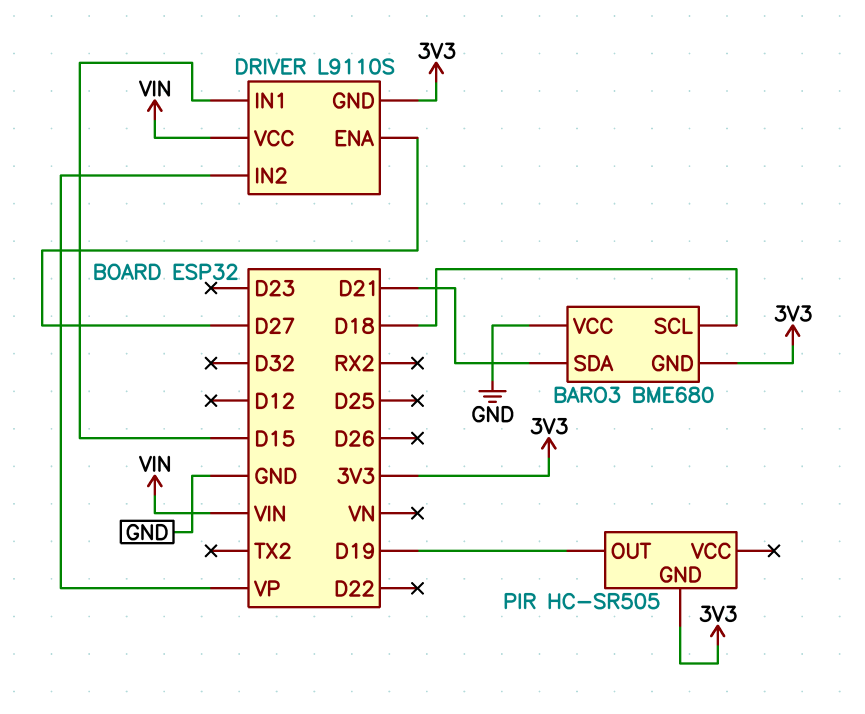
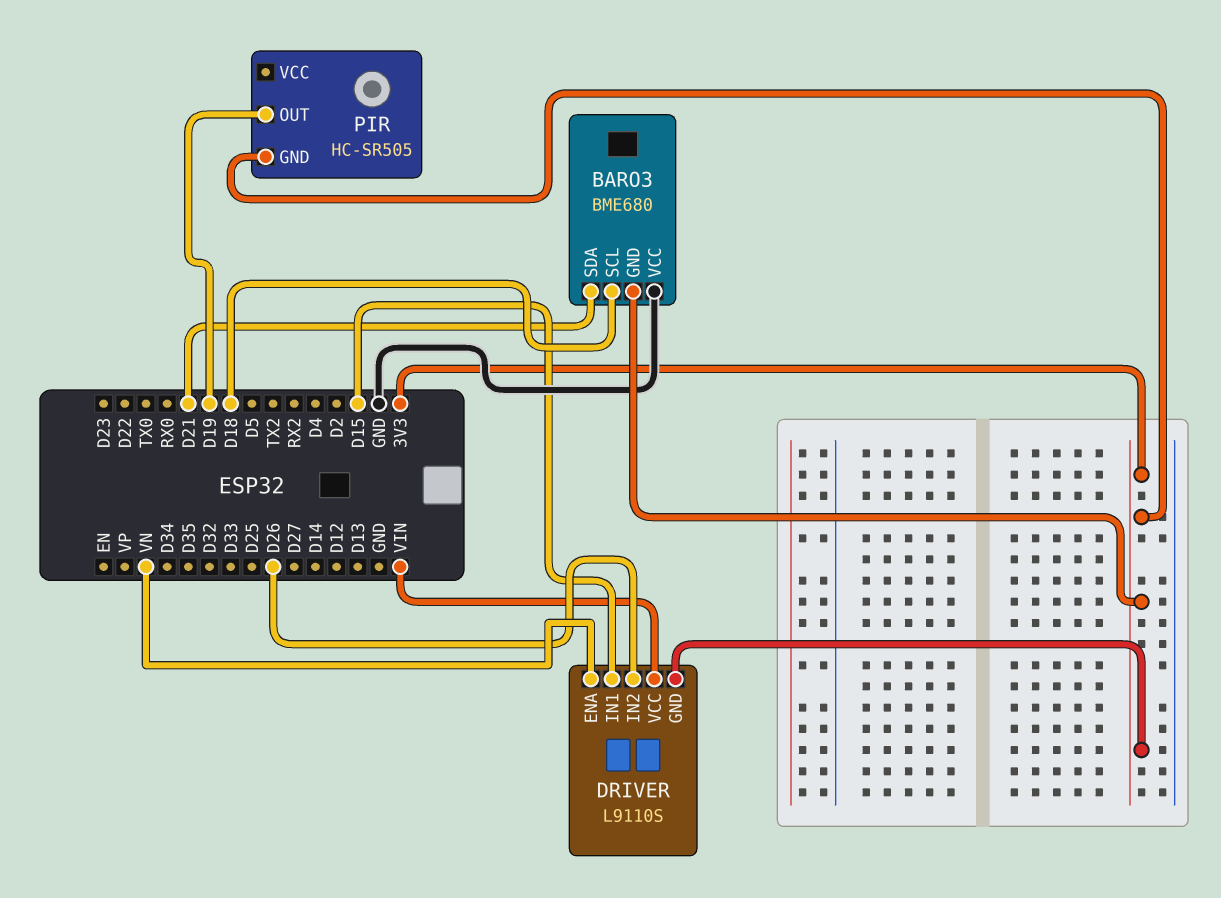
DRIVER pin ENA: D27 -> VN
DRIVER pin IN2: VP -> D26

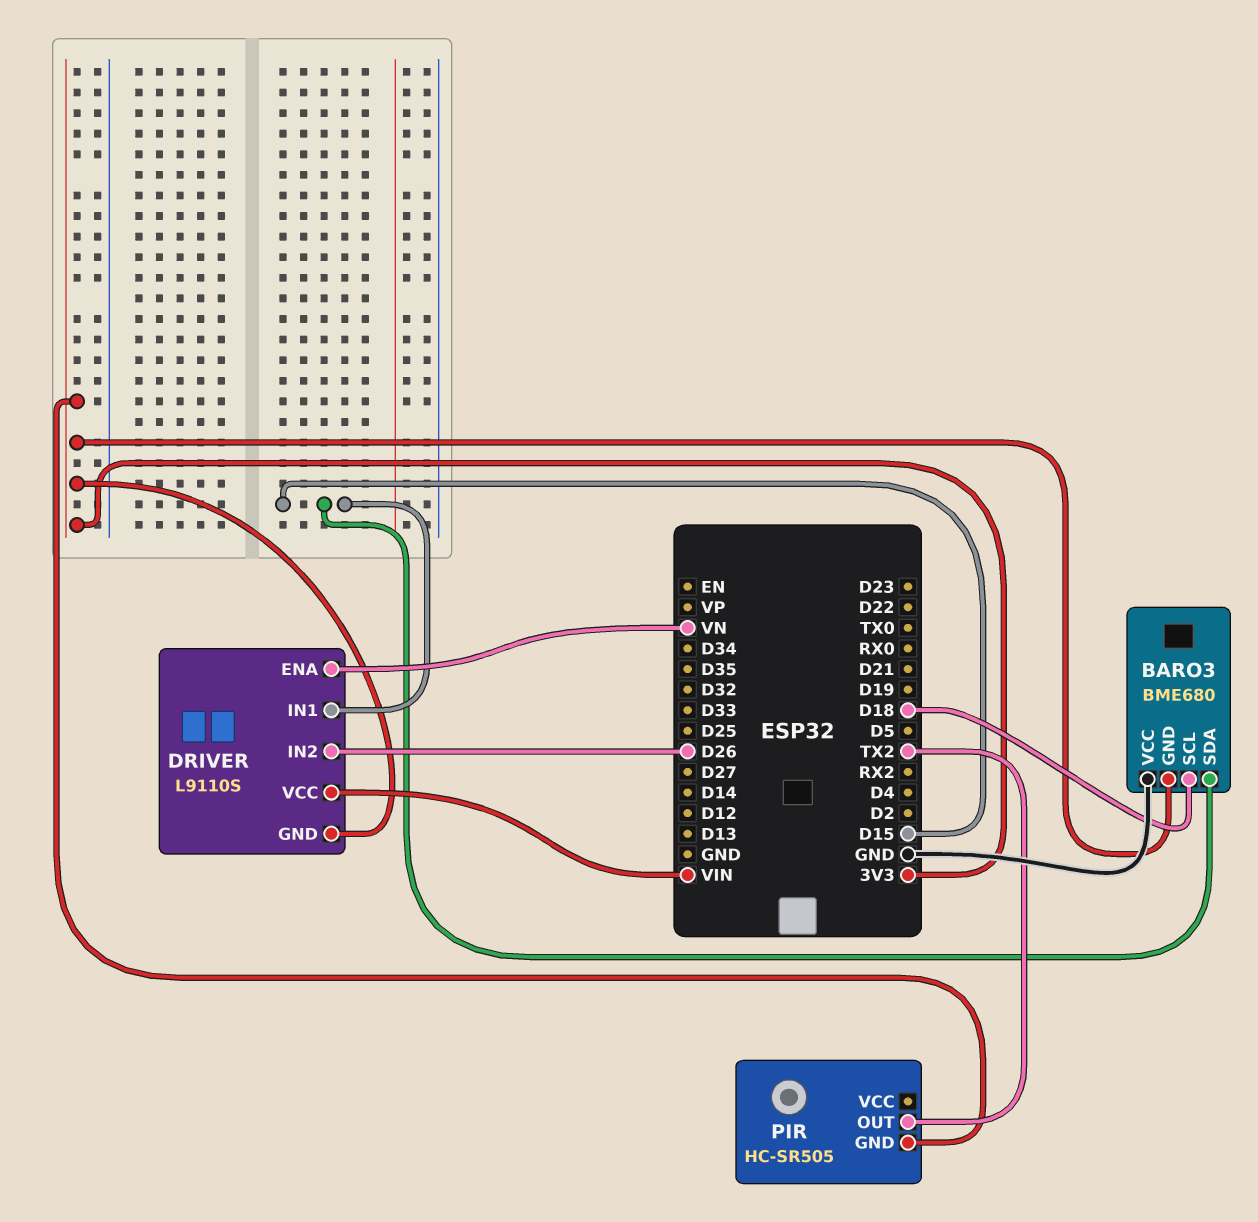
BARO3 pin SDA: D21 -> D15
PIR pin OUT: D19 -> TX2

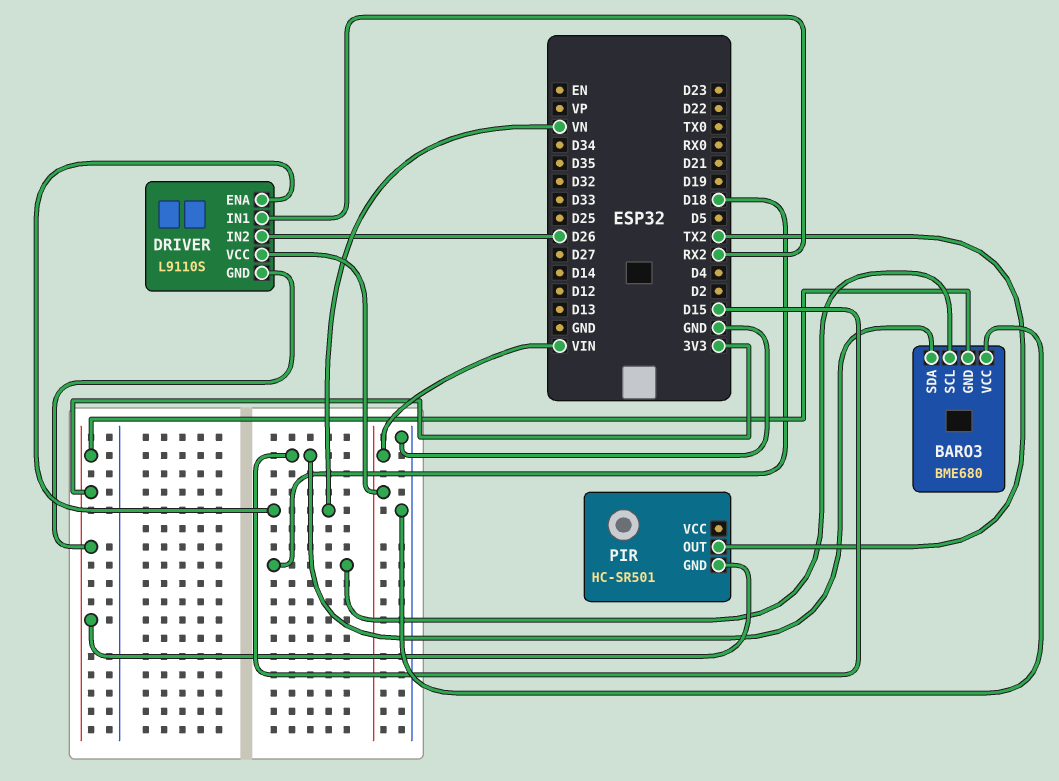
DRIVER pin IN1: D15 -> RX2
PIR: HC-SR505 -> HC-SR501

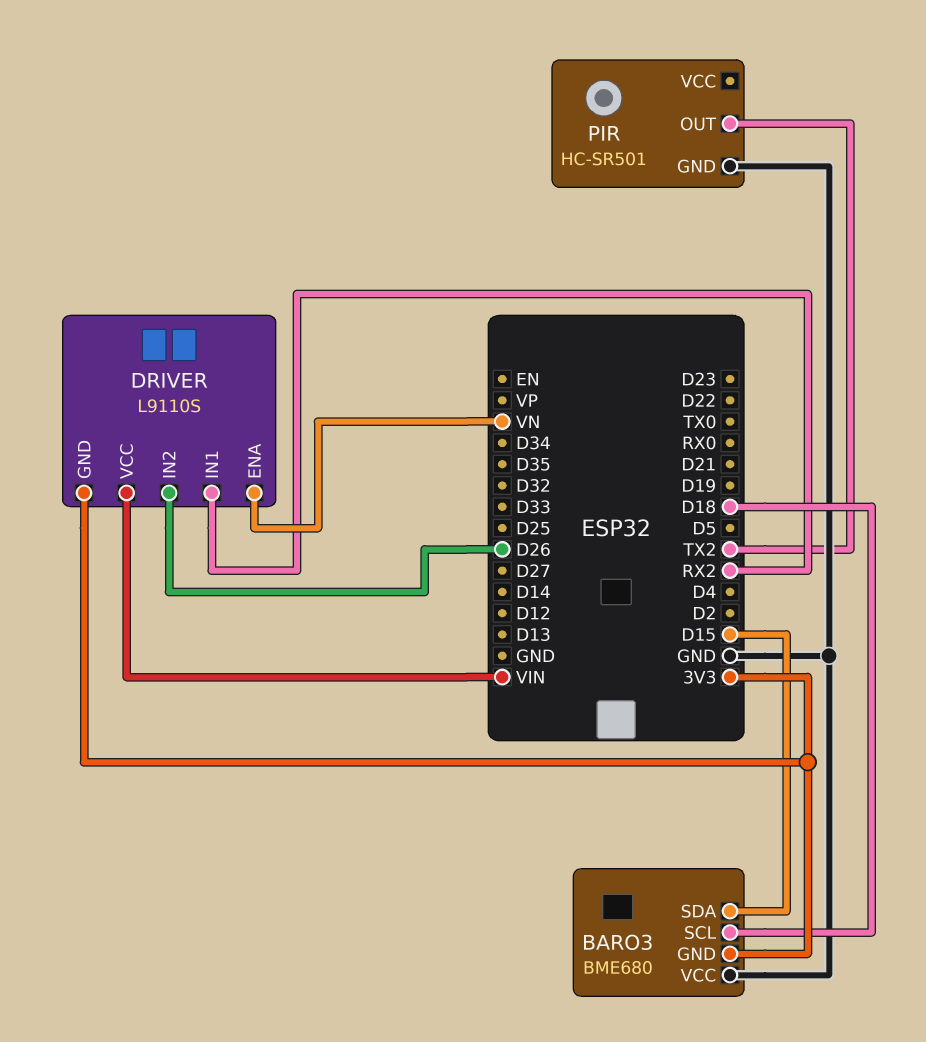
PIR pin GND: 3V3 -> GND

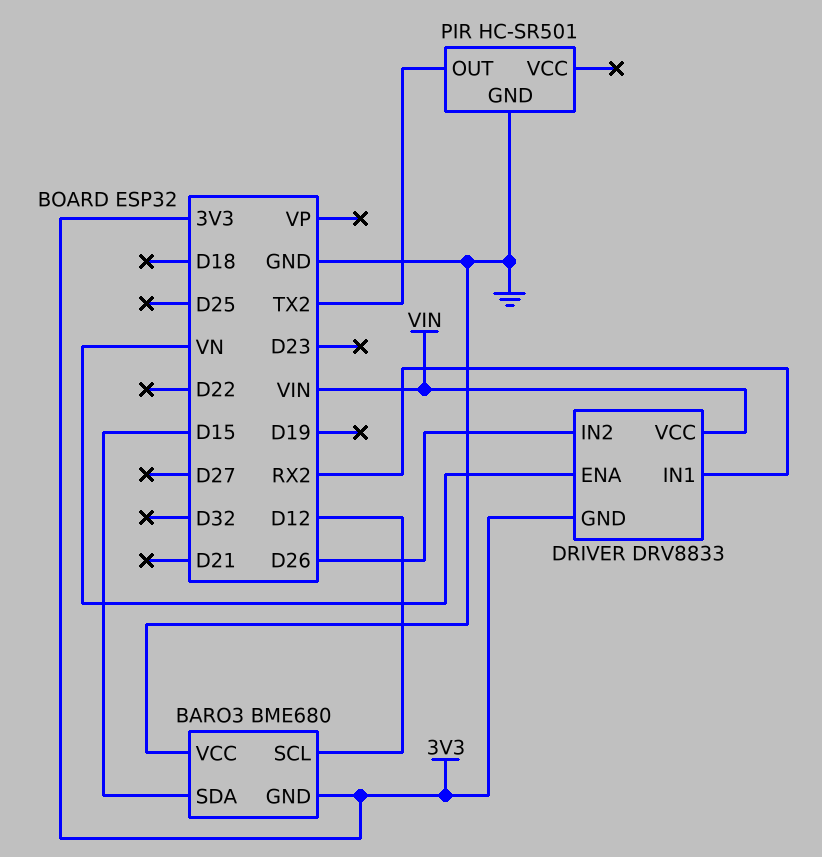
BARO3 pin SCL: D18 -> D12
DRIVER: L9110S -> DRV8833

